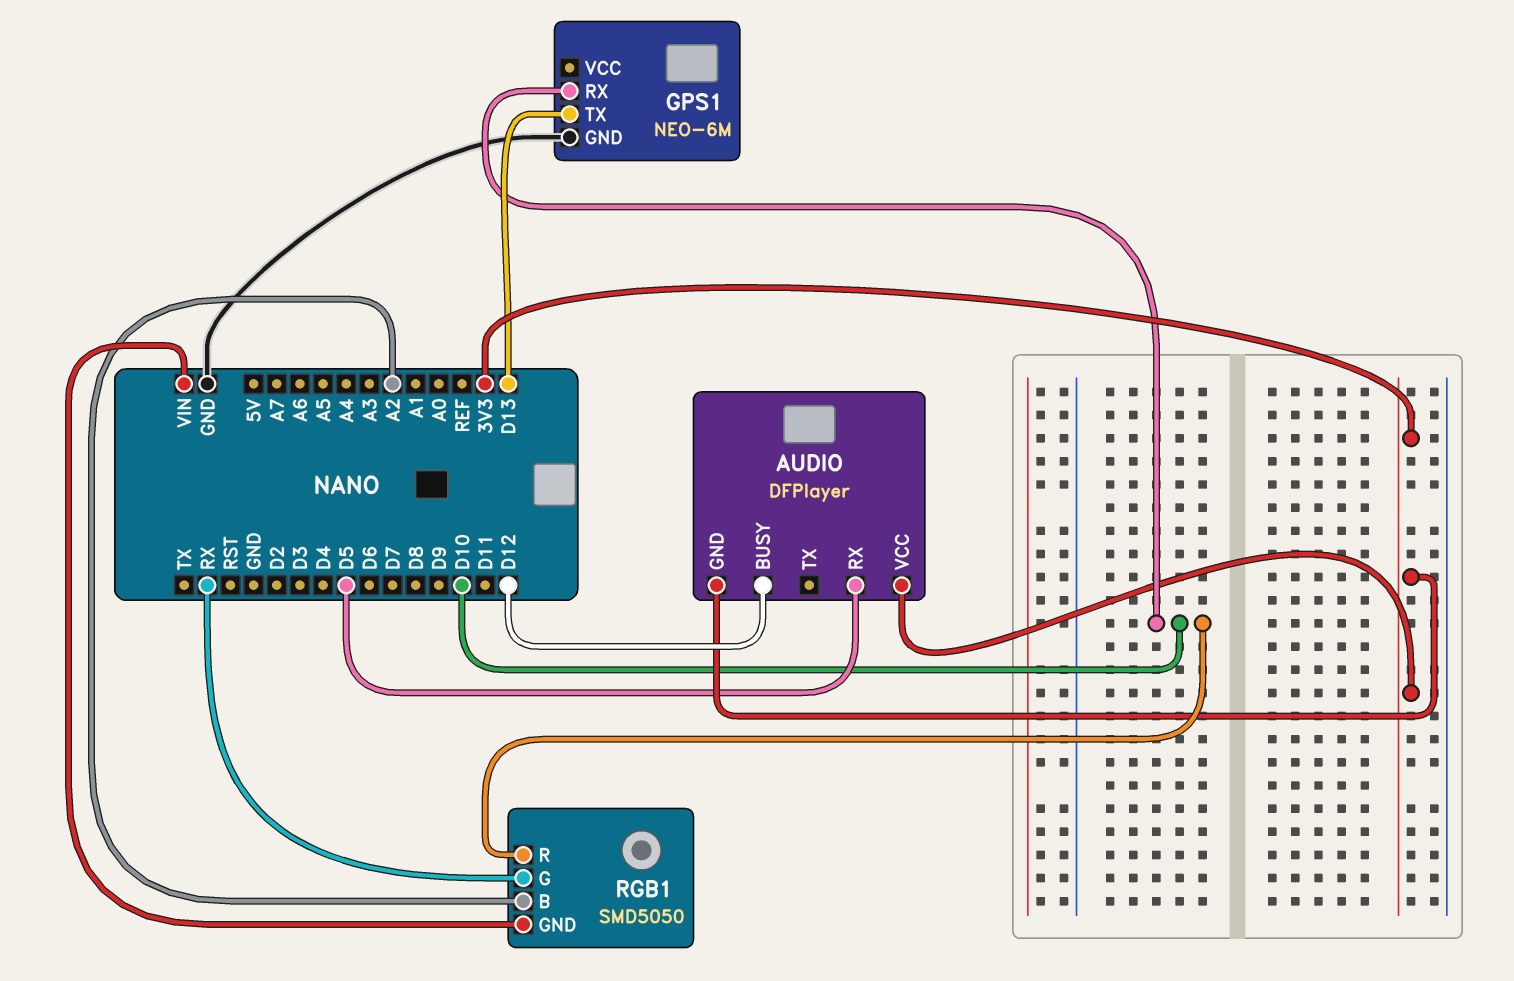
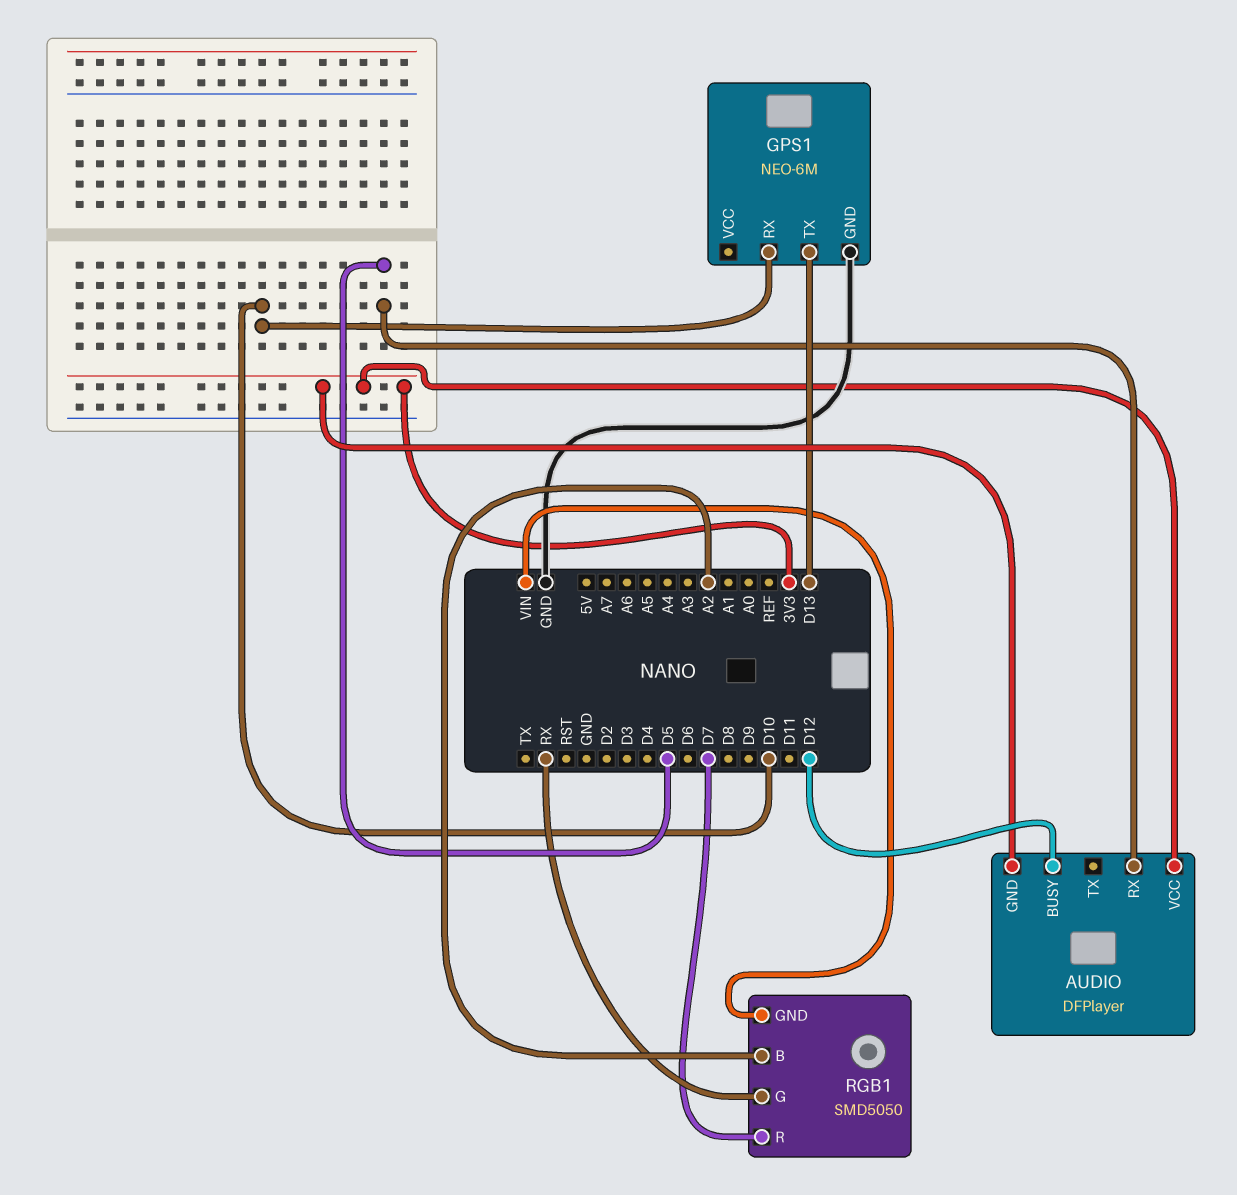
RGB1 pin R: D10 -> D7

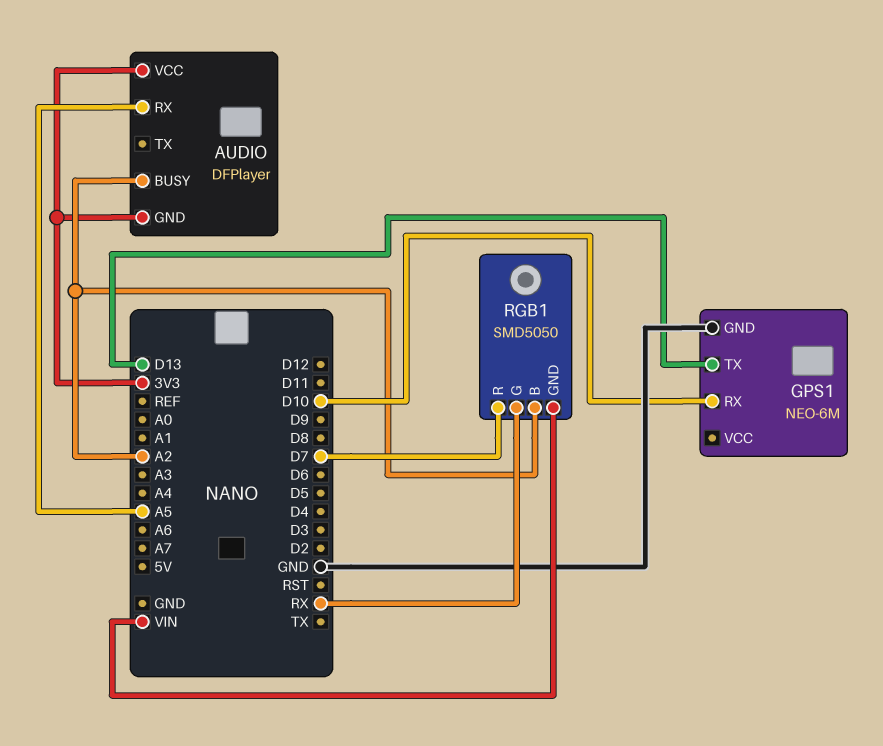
AUDIO pin BUSY: D12 -> A2
AUDIO pin RX: D5 -> A5

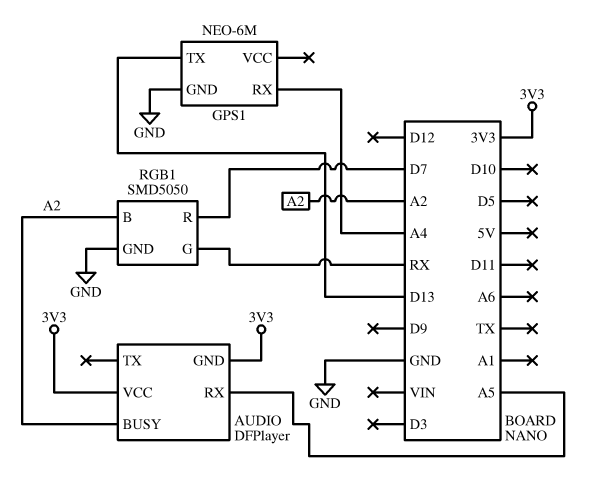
GPS1 pin RX: D10 -> A4
RGB1 pin GND: VIN -> GND

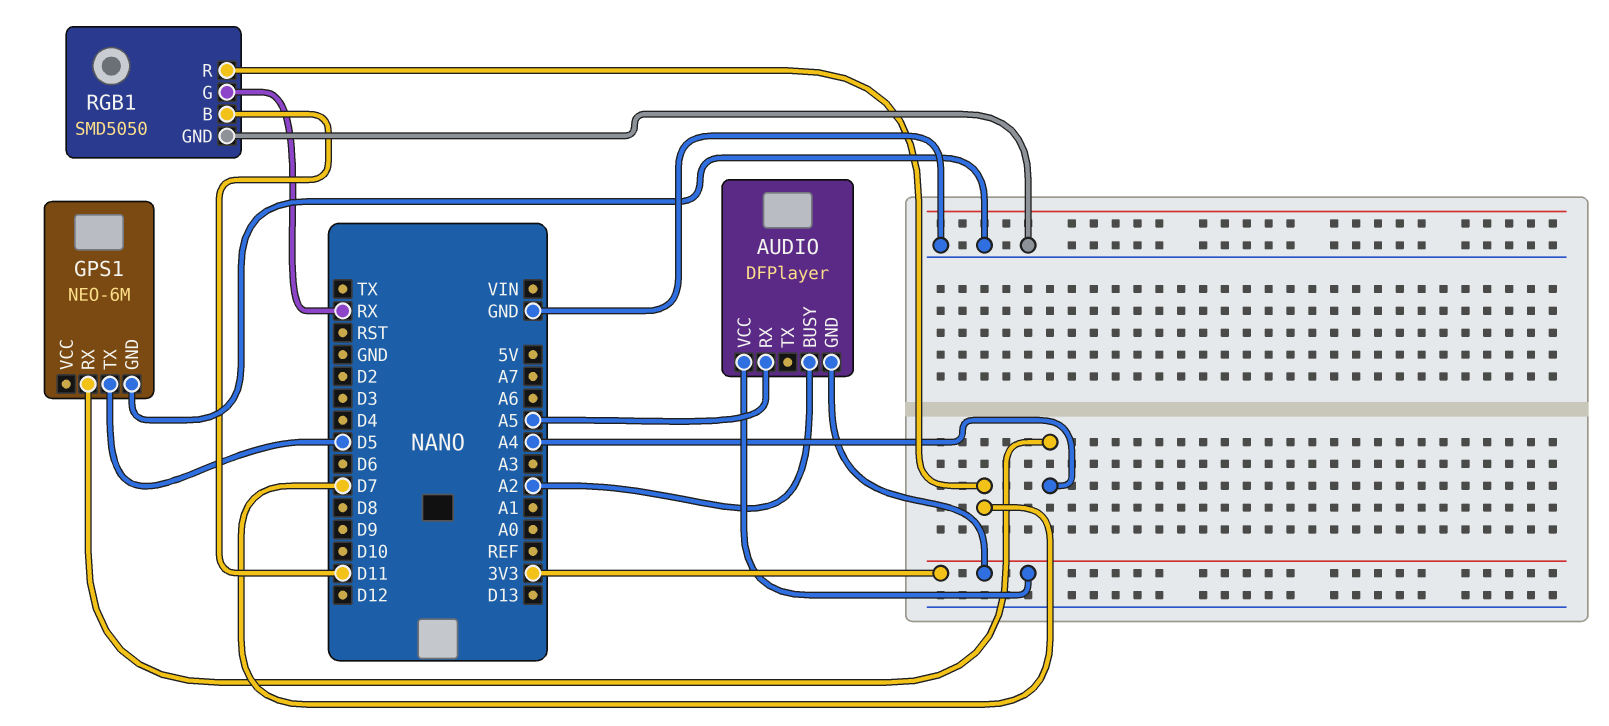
GPS1 pin TX: D13 -> D5
RGB1 pin B: A2 -> D11

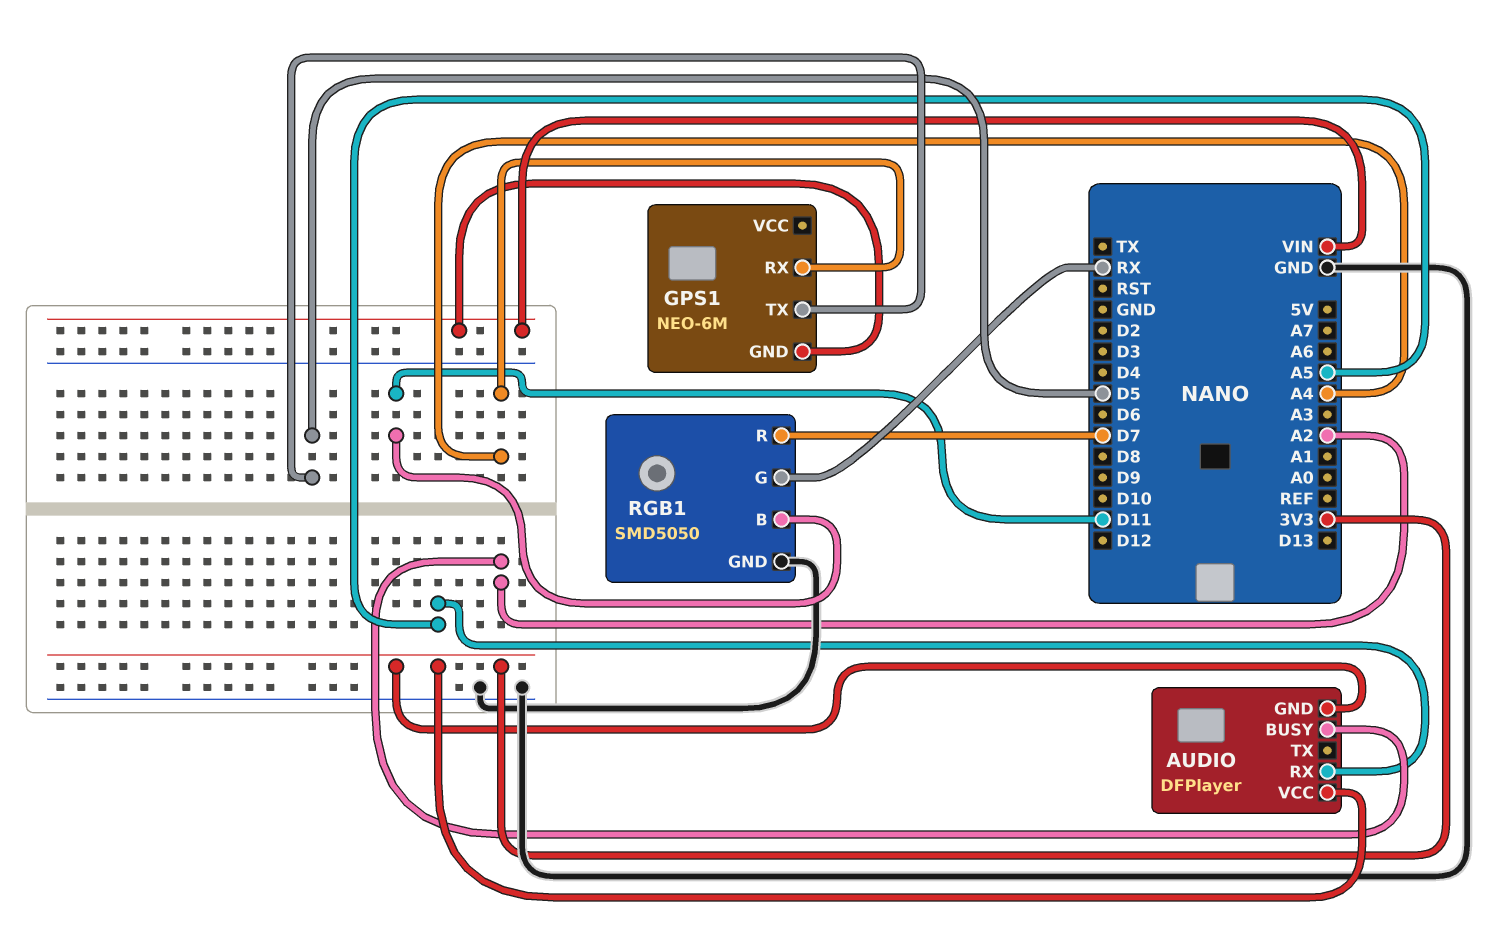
GPS1 pin GND: GND -> VIN

